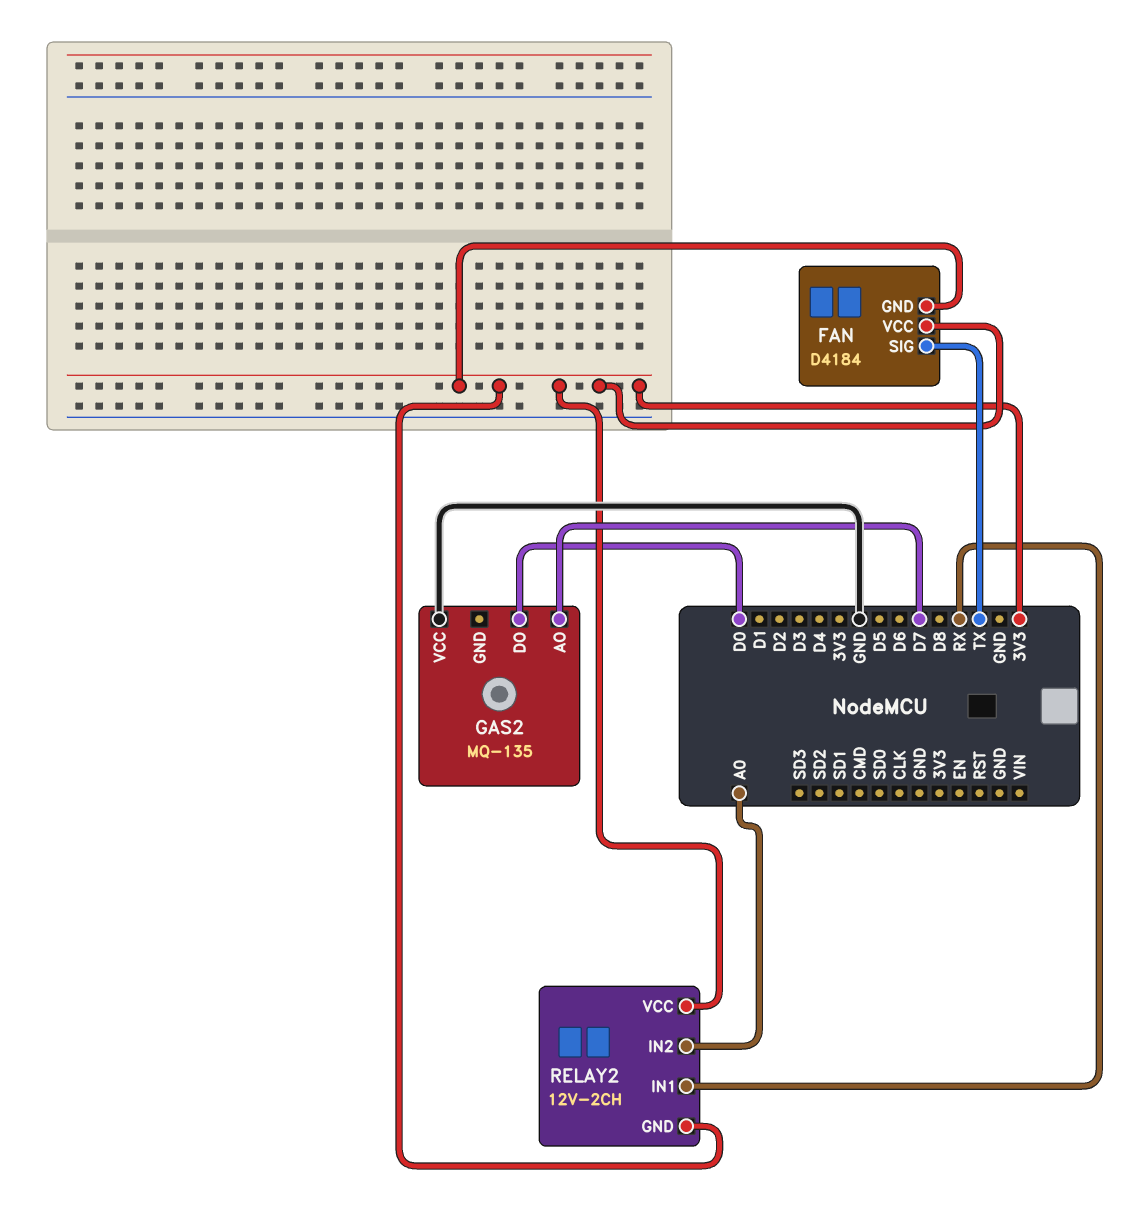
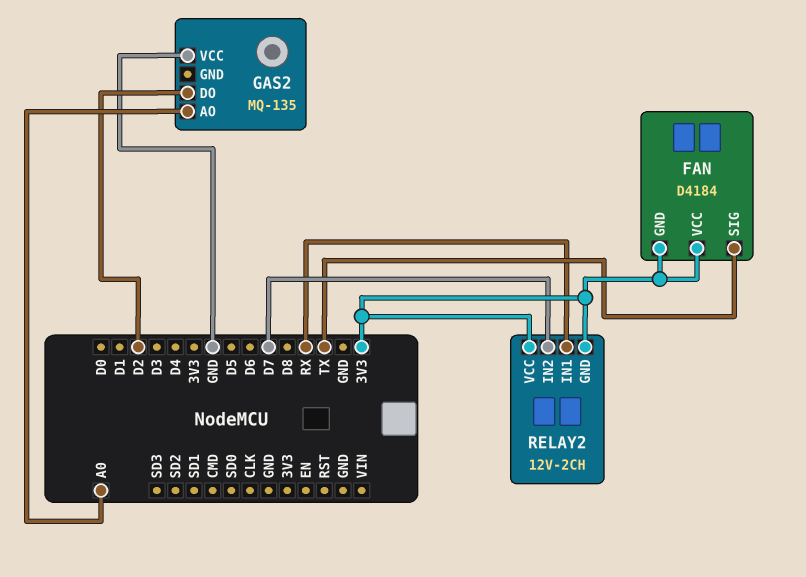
GAS2 pin AO: D7 -> A0
GAS2 pin DO: D0 -> D2
RELAY2 pin IN2: A0 -> D7

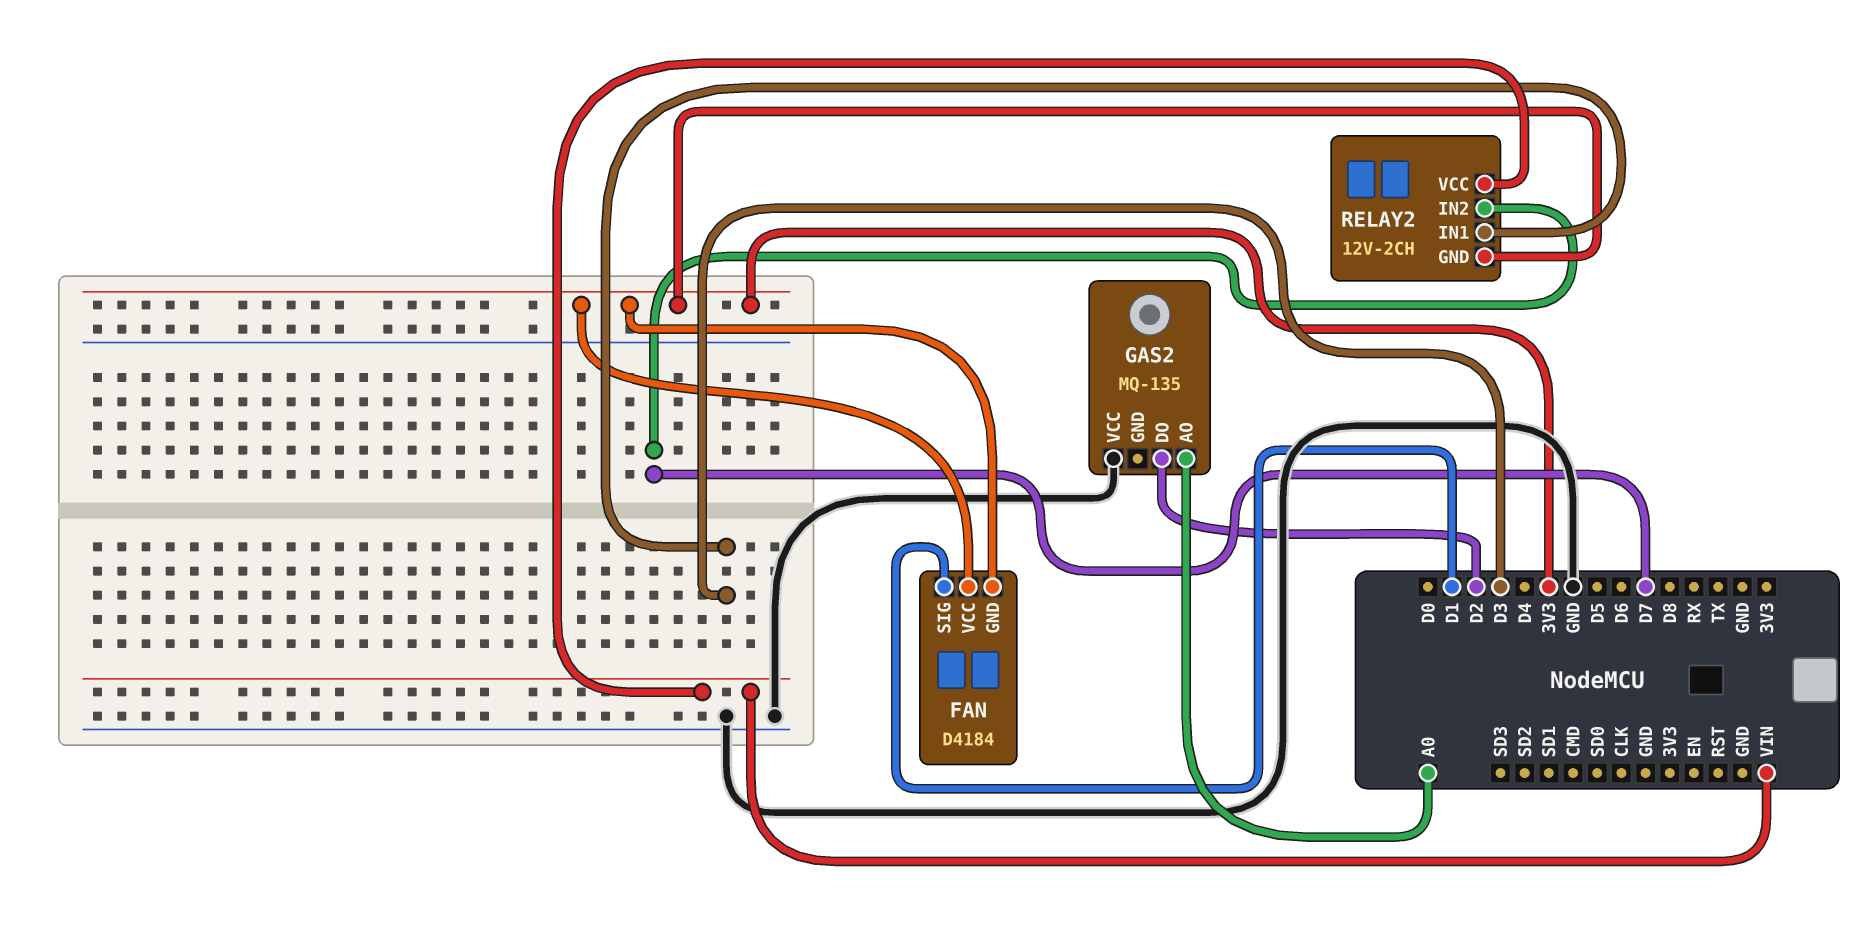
FAN pin SIG: TX -> D1
RELAY2 pin IN1: RX -> D3
RELAY2 pin VCC: 3V3 -> VIN

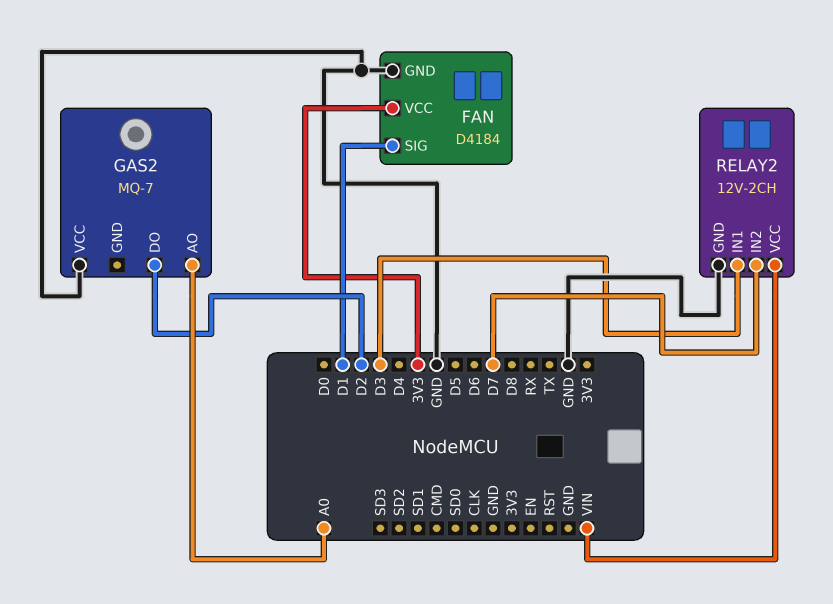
FAN pin GND: 3V3 -> GND
GAS2: MQ-135 -> MQ-7
RELAY2 pin GND: 3V3 -> GND

